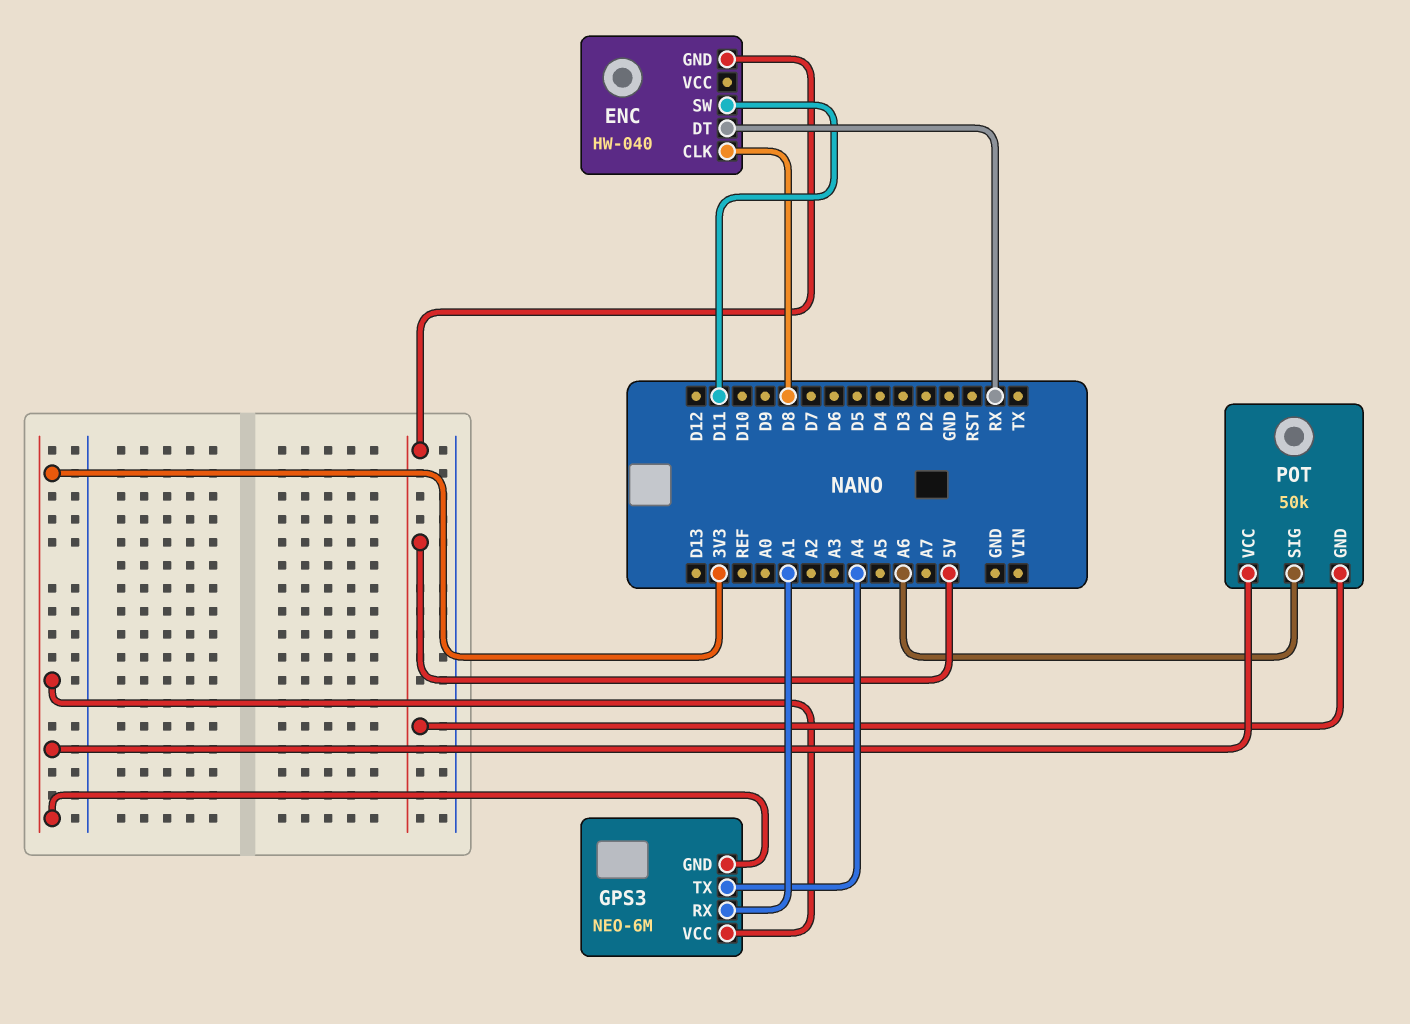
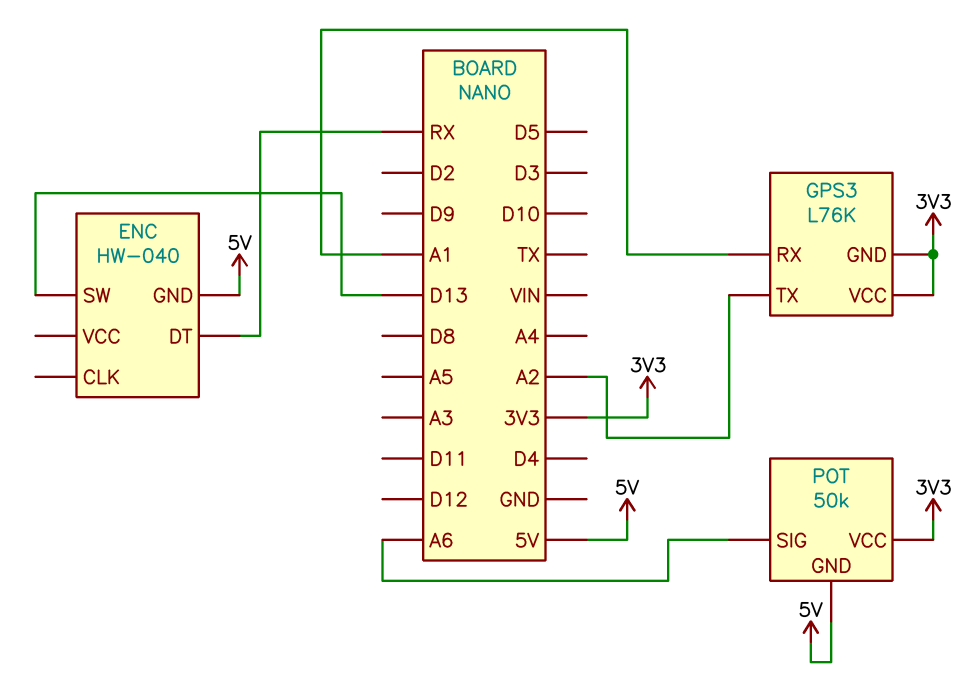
ENC pin CLK: D8 -> none
ENC pin SW: D11 -> D13
GPS3: NEO-6M -> L76K
GPS3 pin TX: A4 -> A2

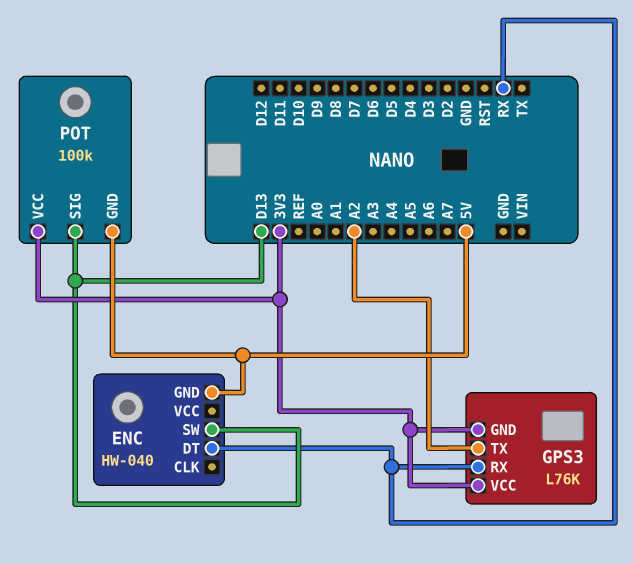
GPS3 pin RX: A1 -> RX
POT: 50k -> 100k
POT pin SIG: A6 -> D13

